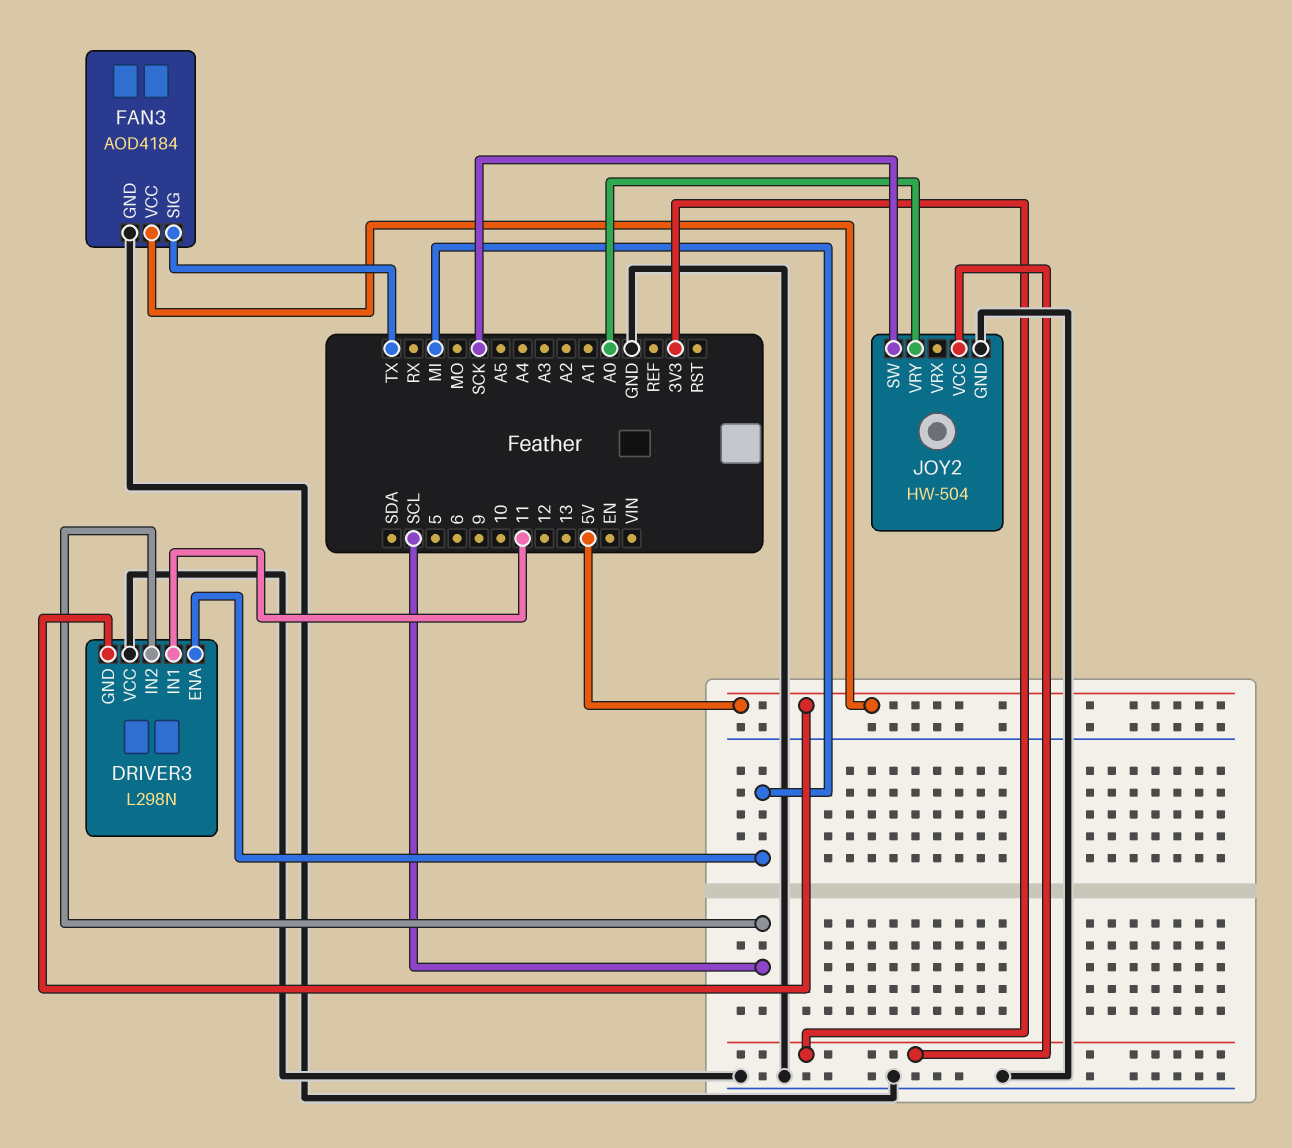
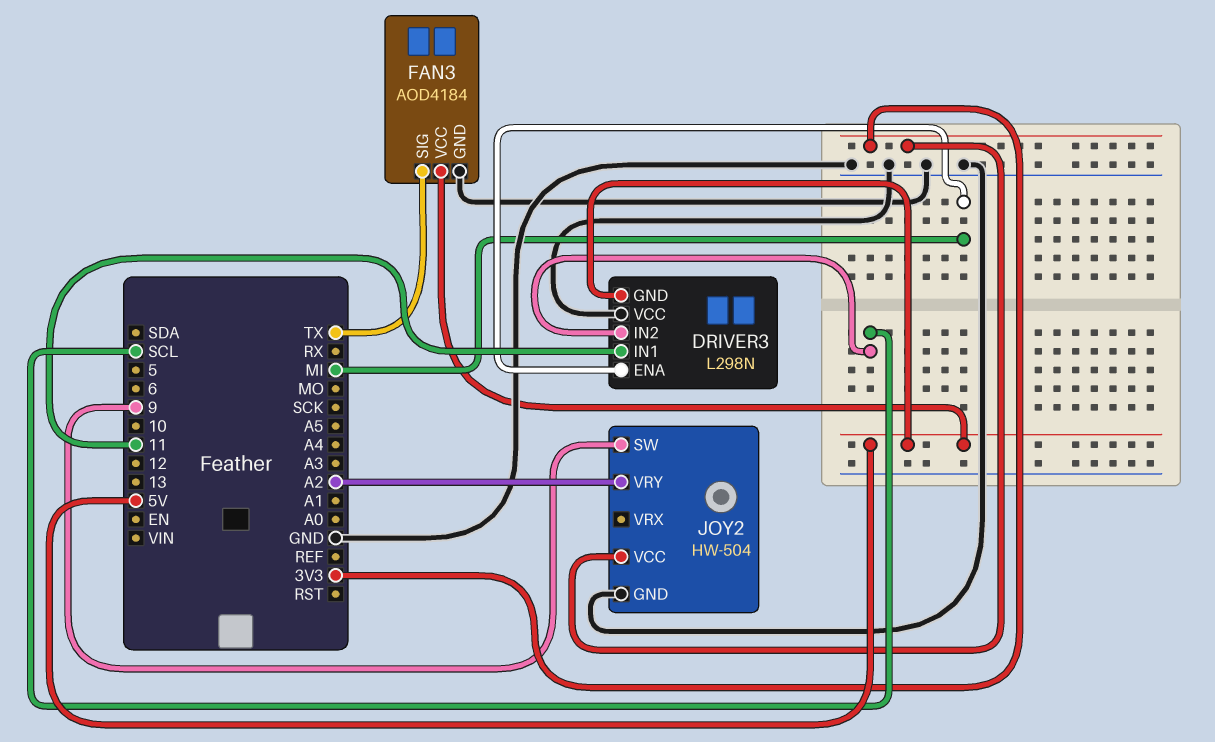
JOY2 pin SW: SCK -> 9
JOY2 pin VRY: A0 -> A2

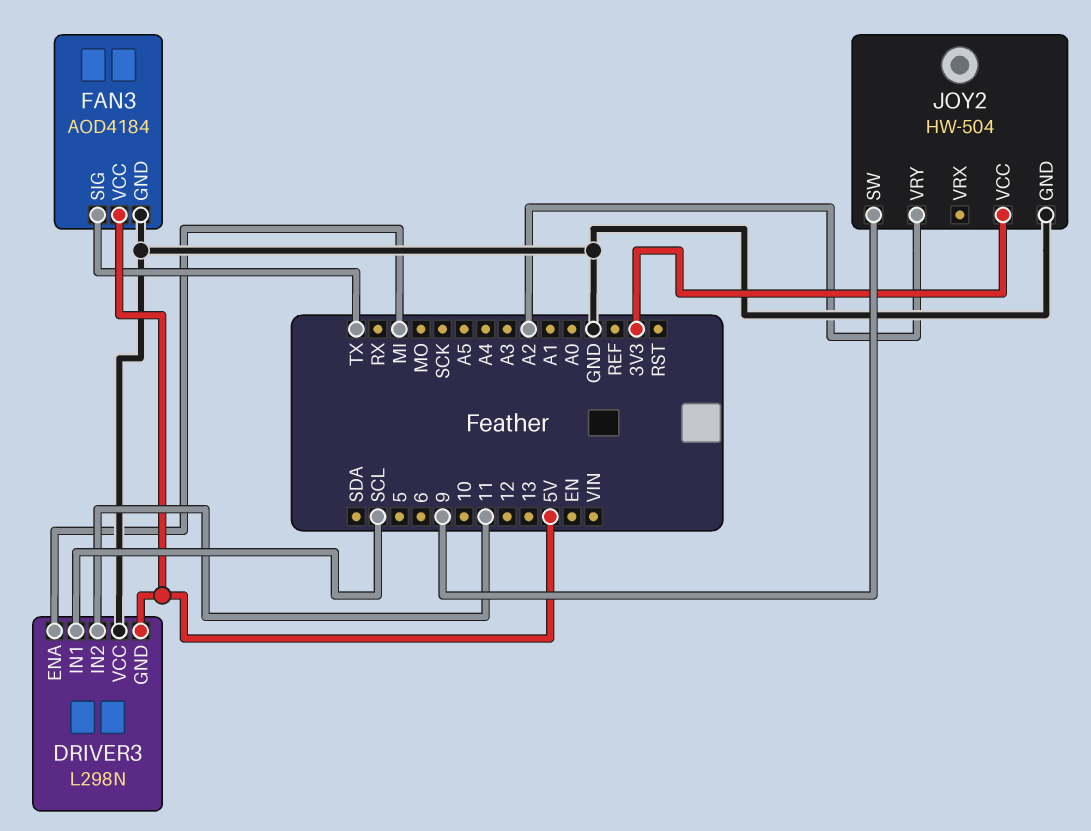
DRIVER3 pin IN1: 11 -> SCL
DRIVER3 pin IN2: SCL -> 11

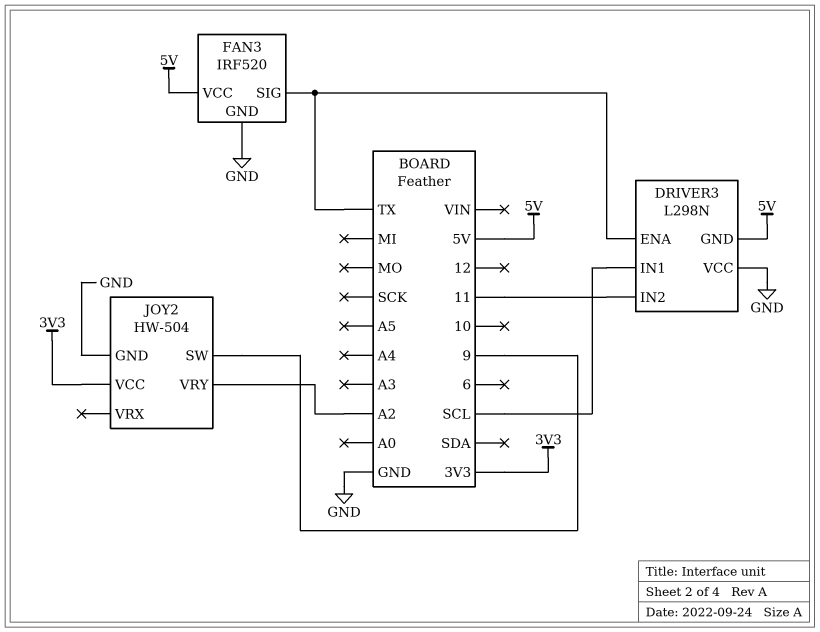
DRIVER3 pin ENA: MI -> TX
FAN3: AOD4184 -> IRF520

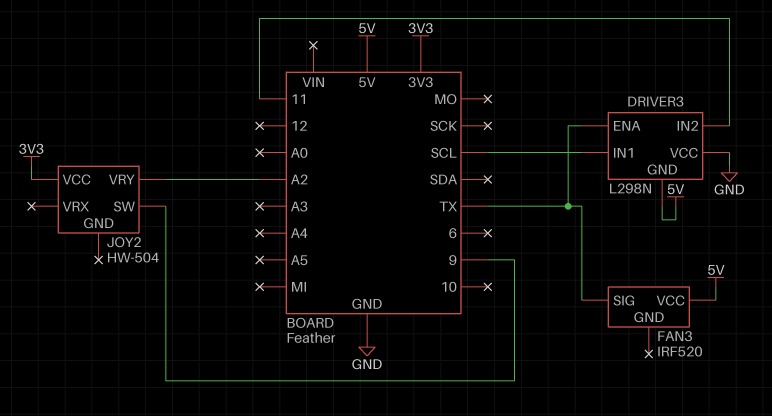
FAN3 pin GND: GND -> none
JOY2 pin GND: GND -> none

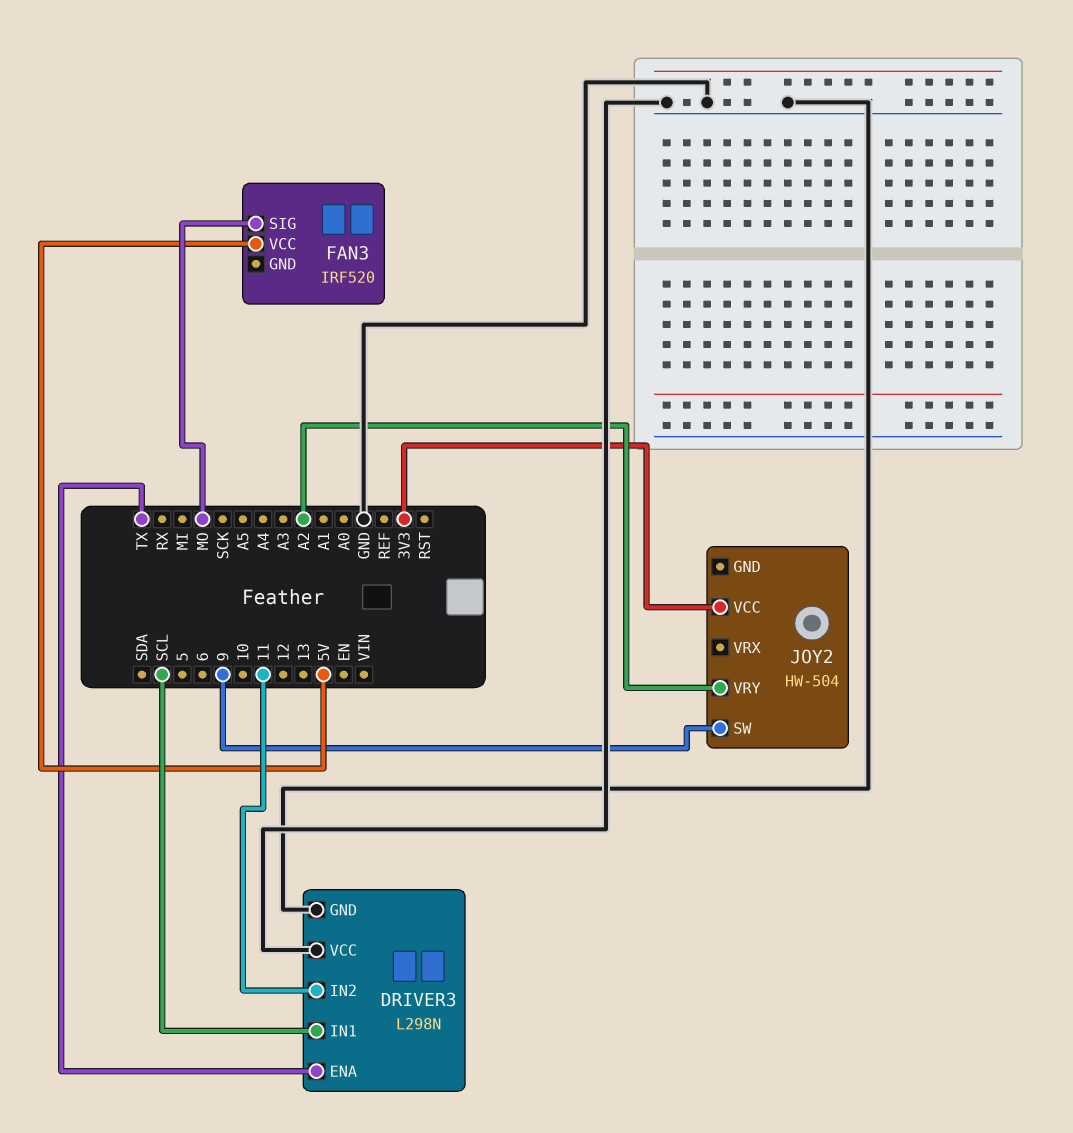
DRIVER3 pin GND: 5V -> GND
FAN3 pin SIG: TX -> MO

